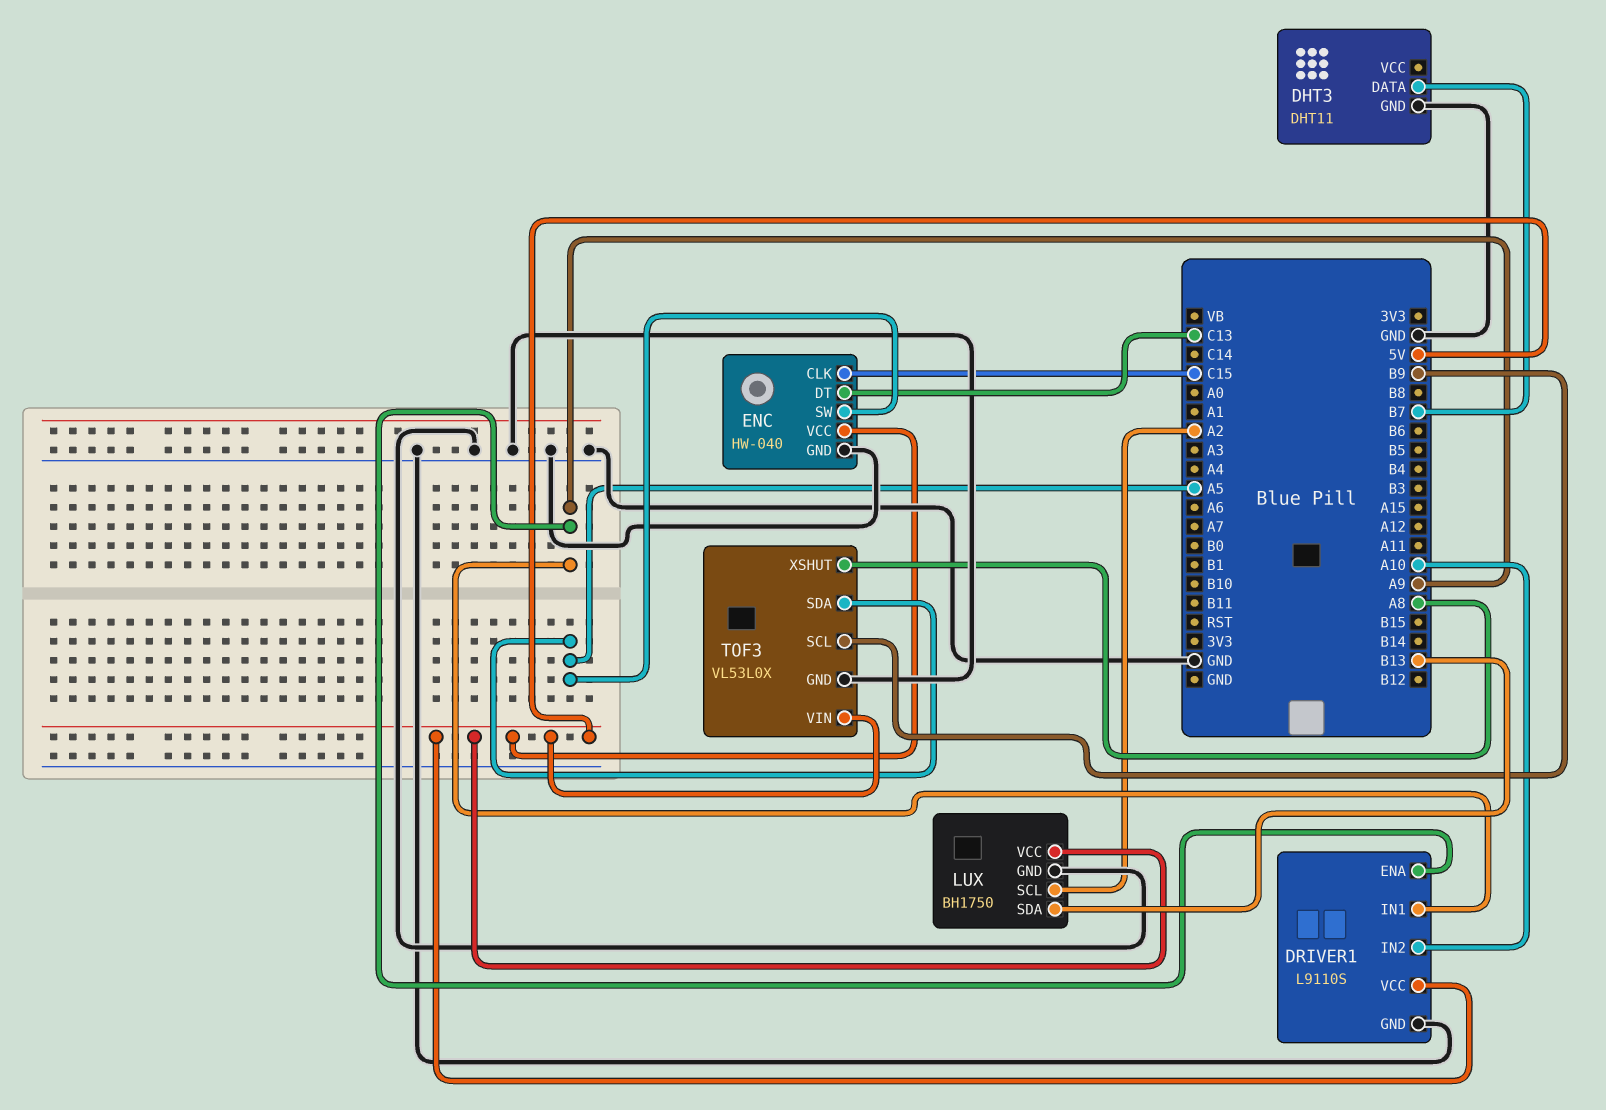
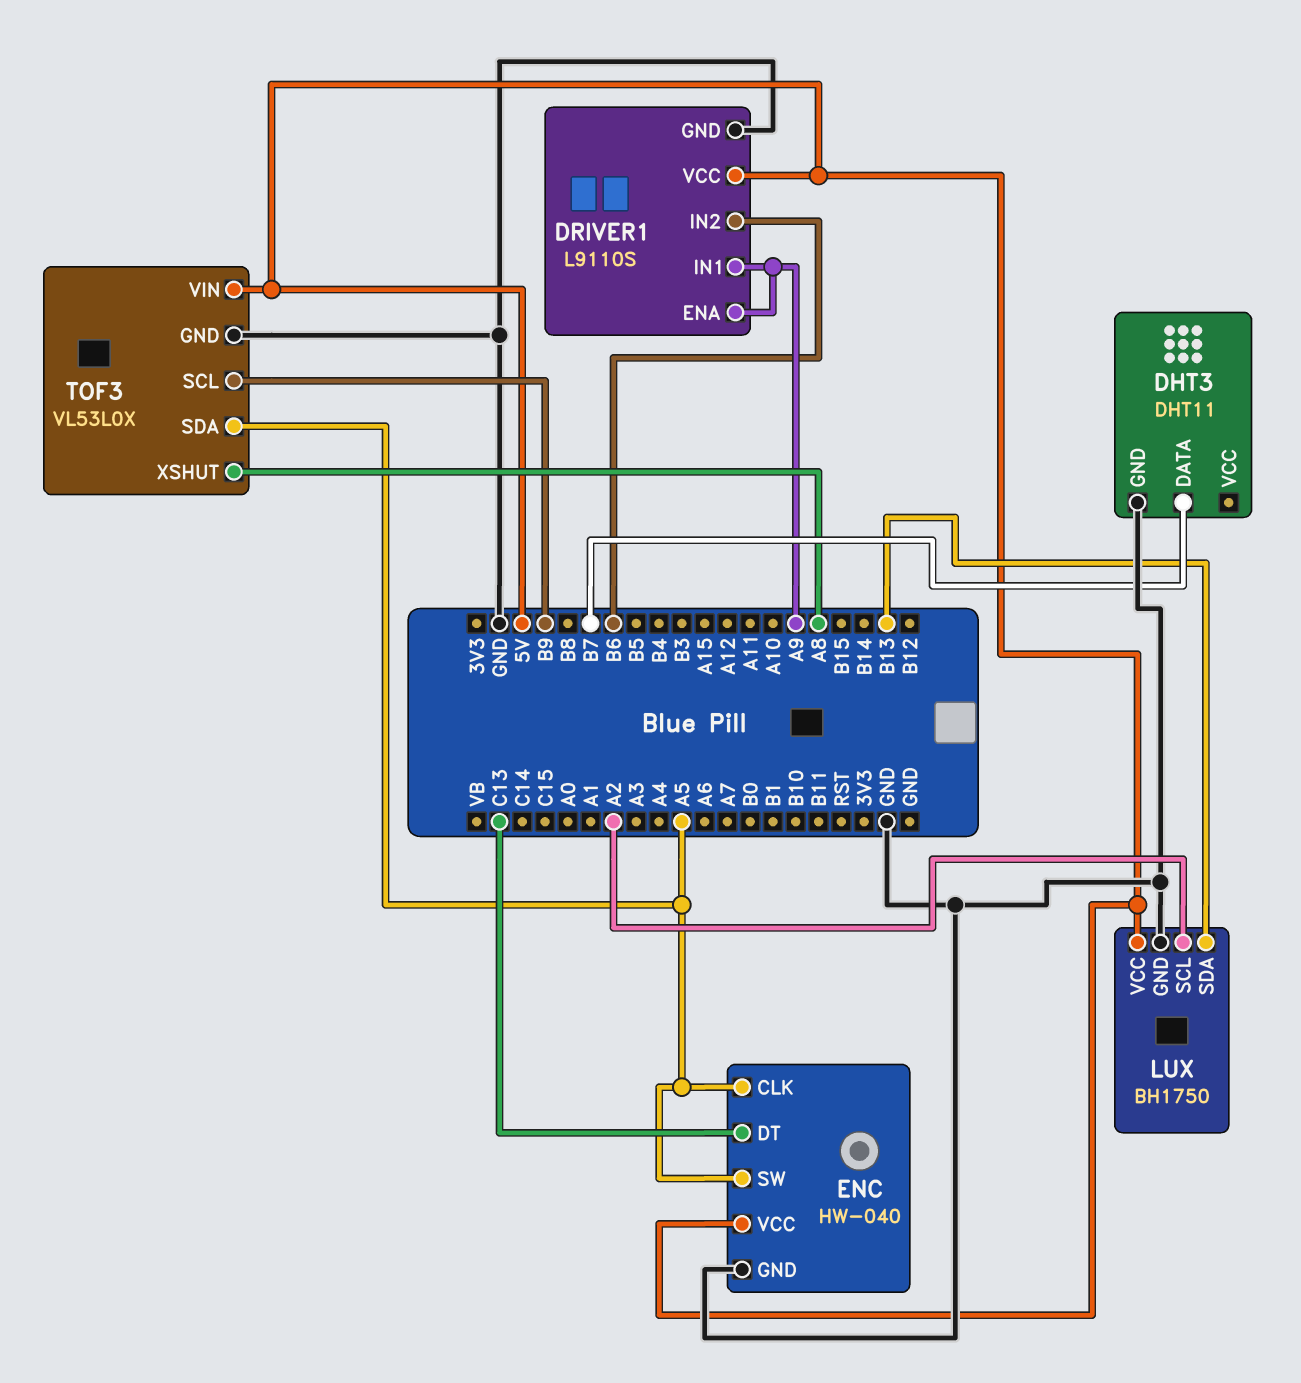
DRIVER1 pin IN2: A10 -> B6
ENC pin CLK: C15 -> A5

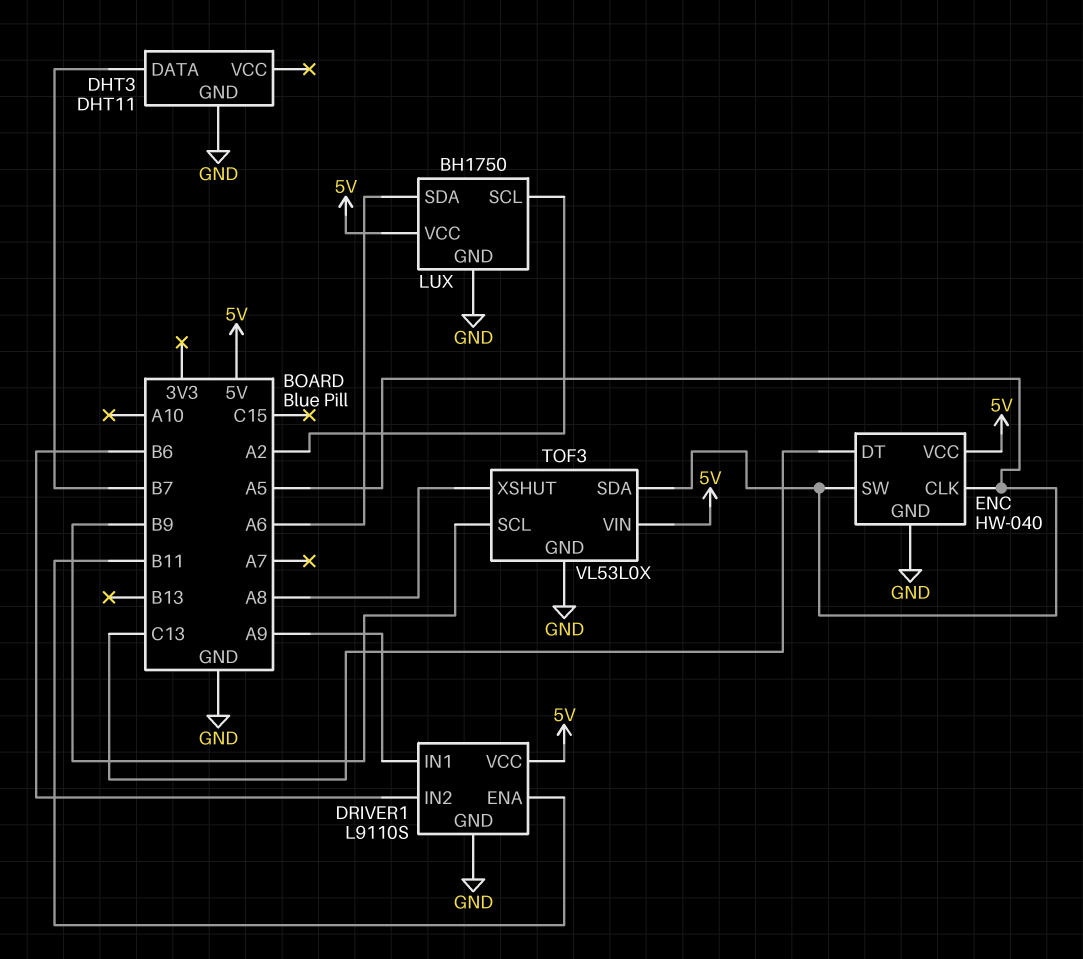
DRIVER1 pin ENA: A9 -> B11
LUX pin SDA: B13 -> A6

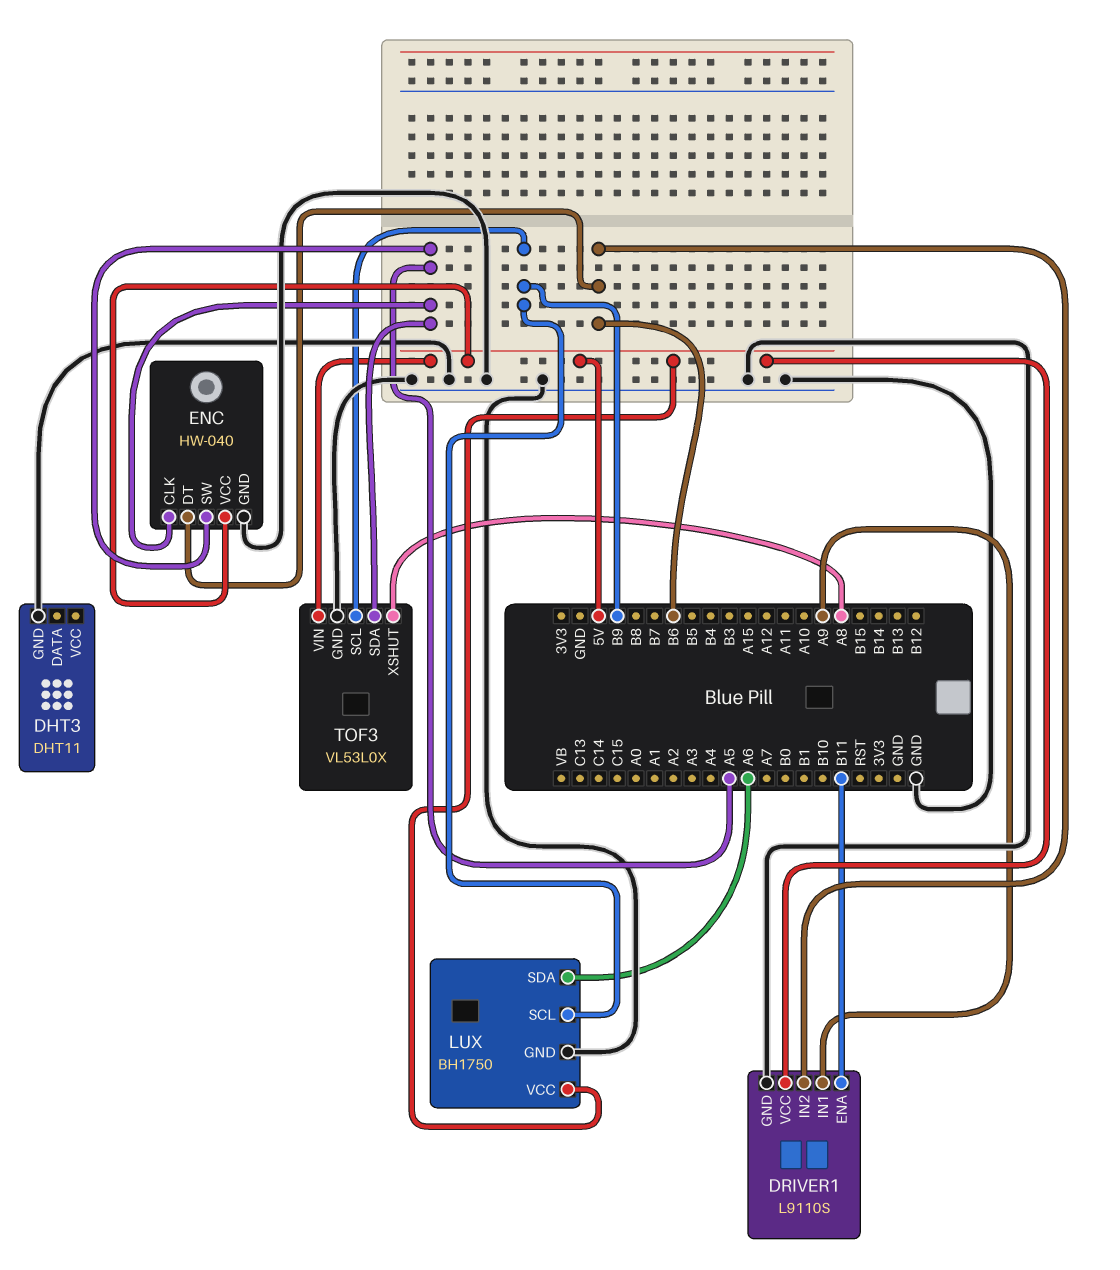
DHT3 pin DATA: B7 -> none
ENC pin DT: C13 -> B6
LUX pin SCL: A2 -> B9

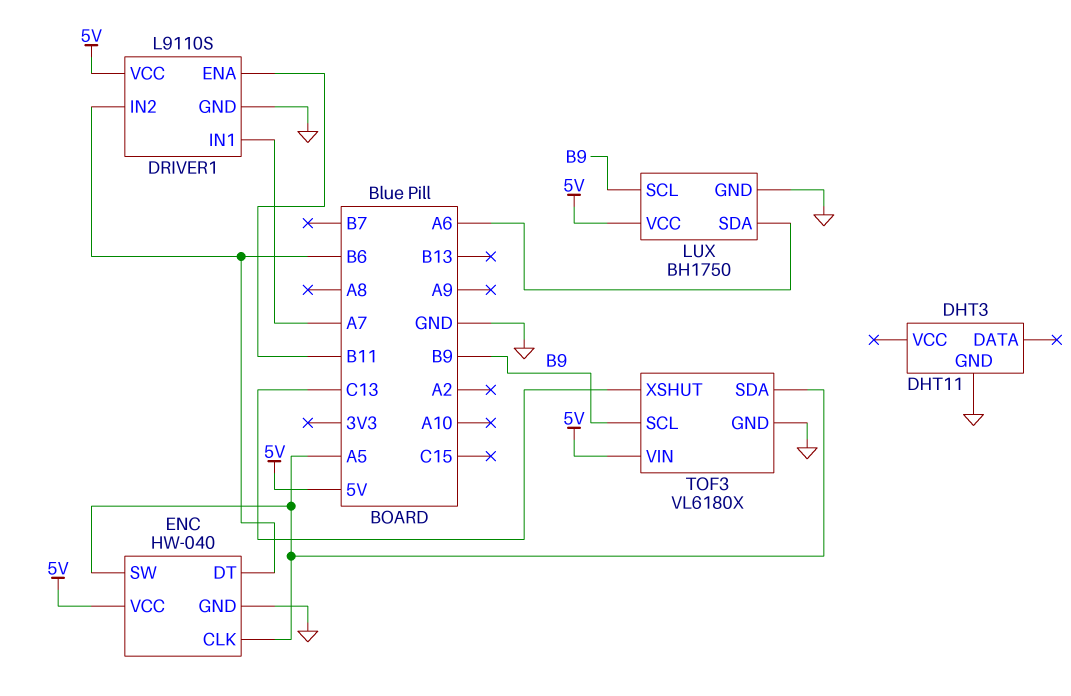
DRIVER1 pin IN1: A9 -> A7
TOF3: VL53L0X -> VL6180X
TOF3 pin XSHUT: A8 -> C13

